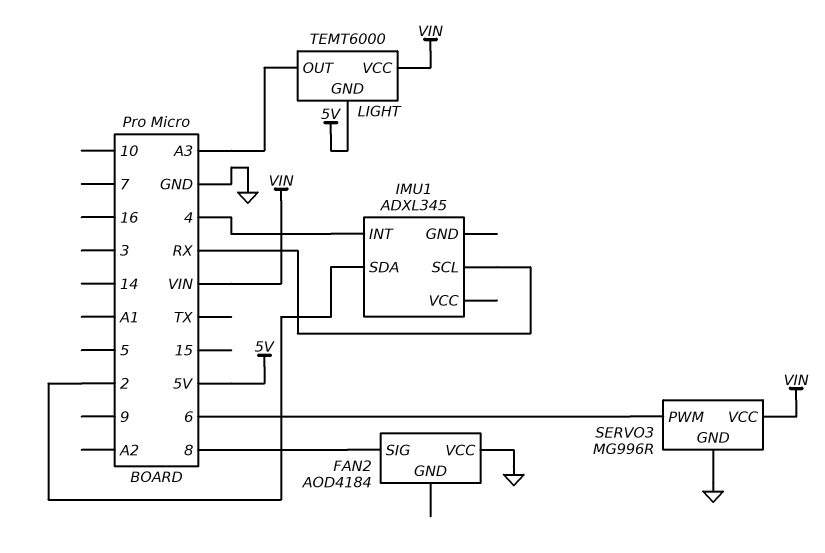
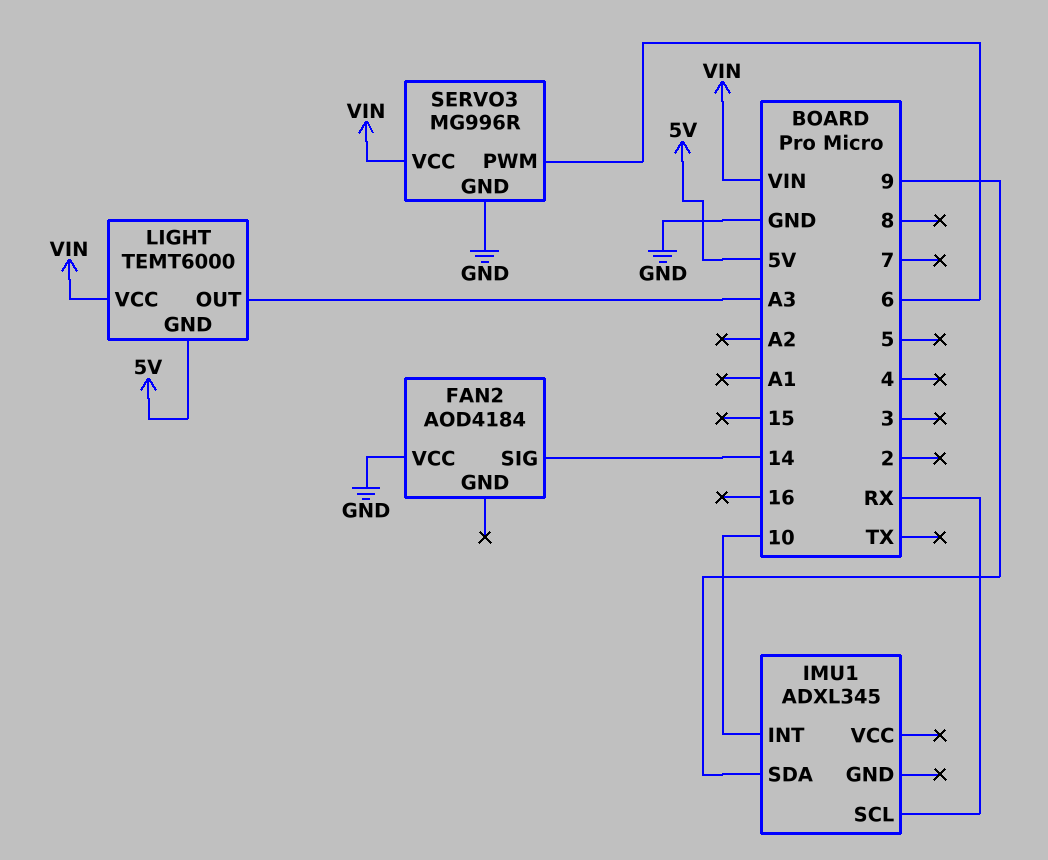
FAN2 pin SIG: 8 -> 14
IMU1 pin INT: 4 -> 10
IMU1 pin SDA: 2 -> 9

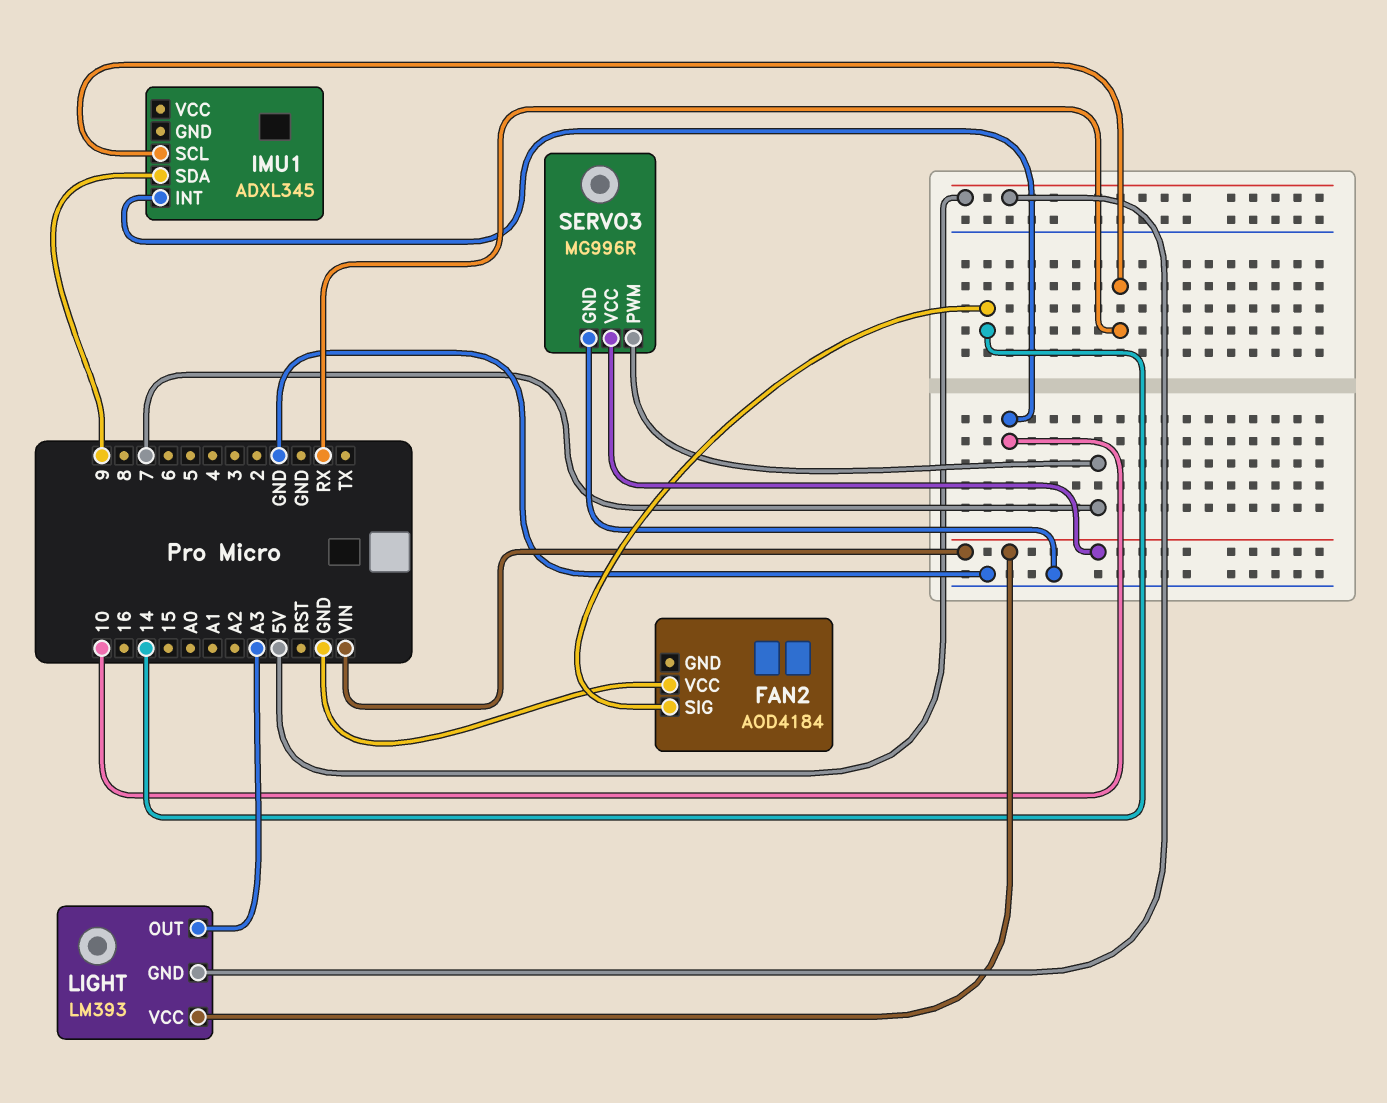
LIGHT: TEMT6000 -> LM393
SERVO3 pin PWM: 6 -> 7

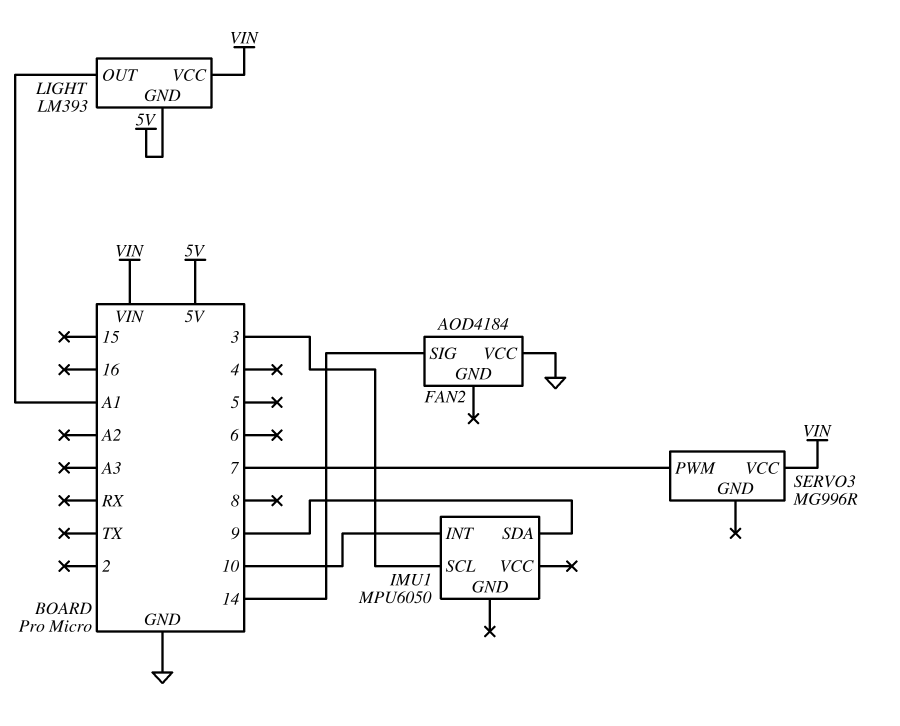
IMU1: ADXL345 -> MPU6050
IMU1 pin SCL: RX -> 3
LIGHT pin OUT: A3 -> A1
SERVO3 pin GND: GND -> none

